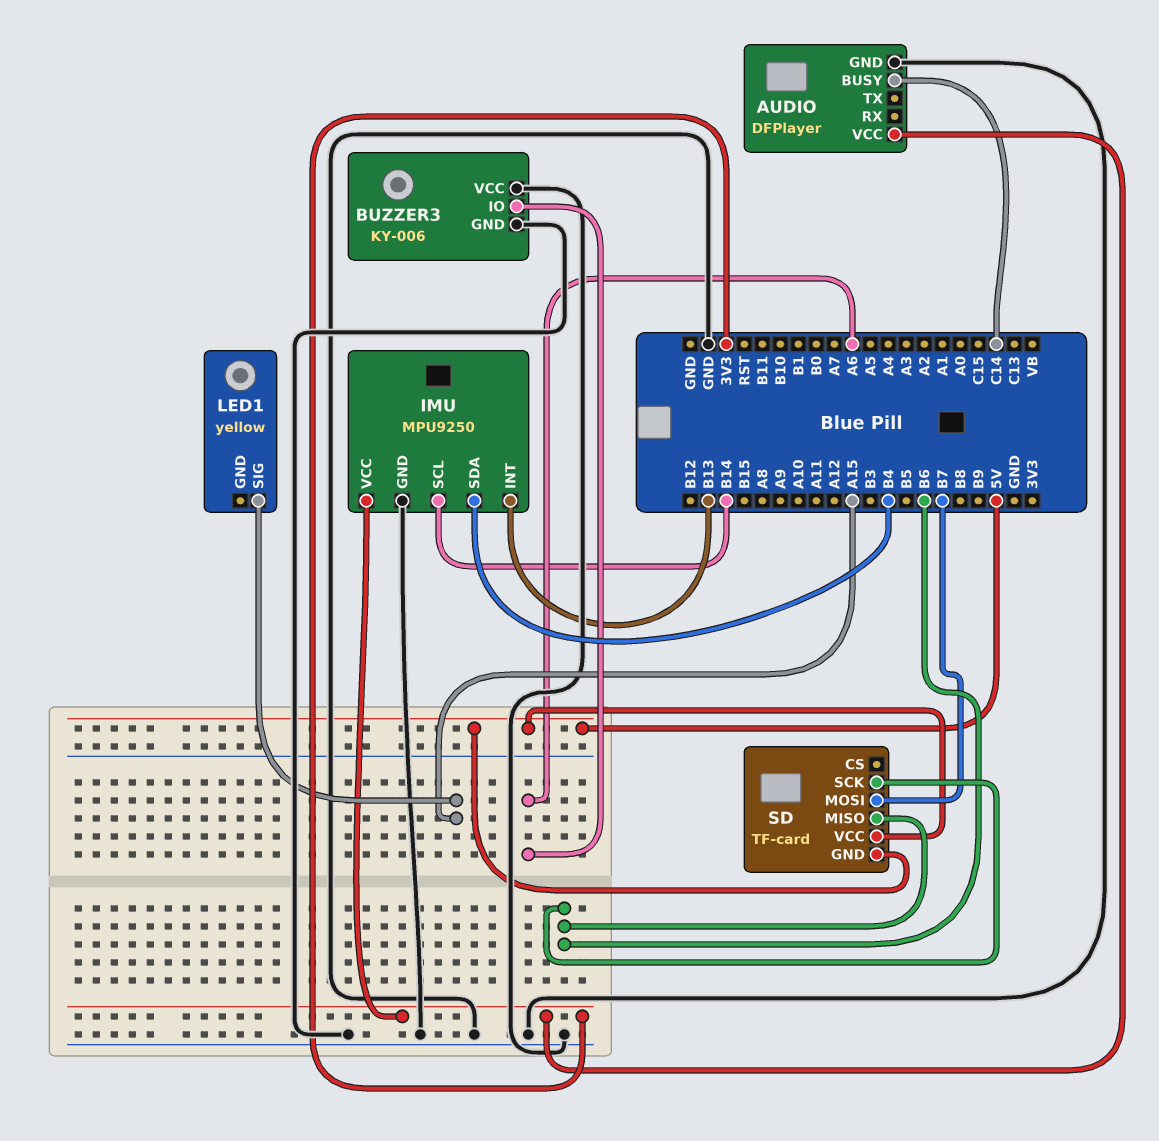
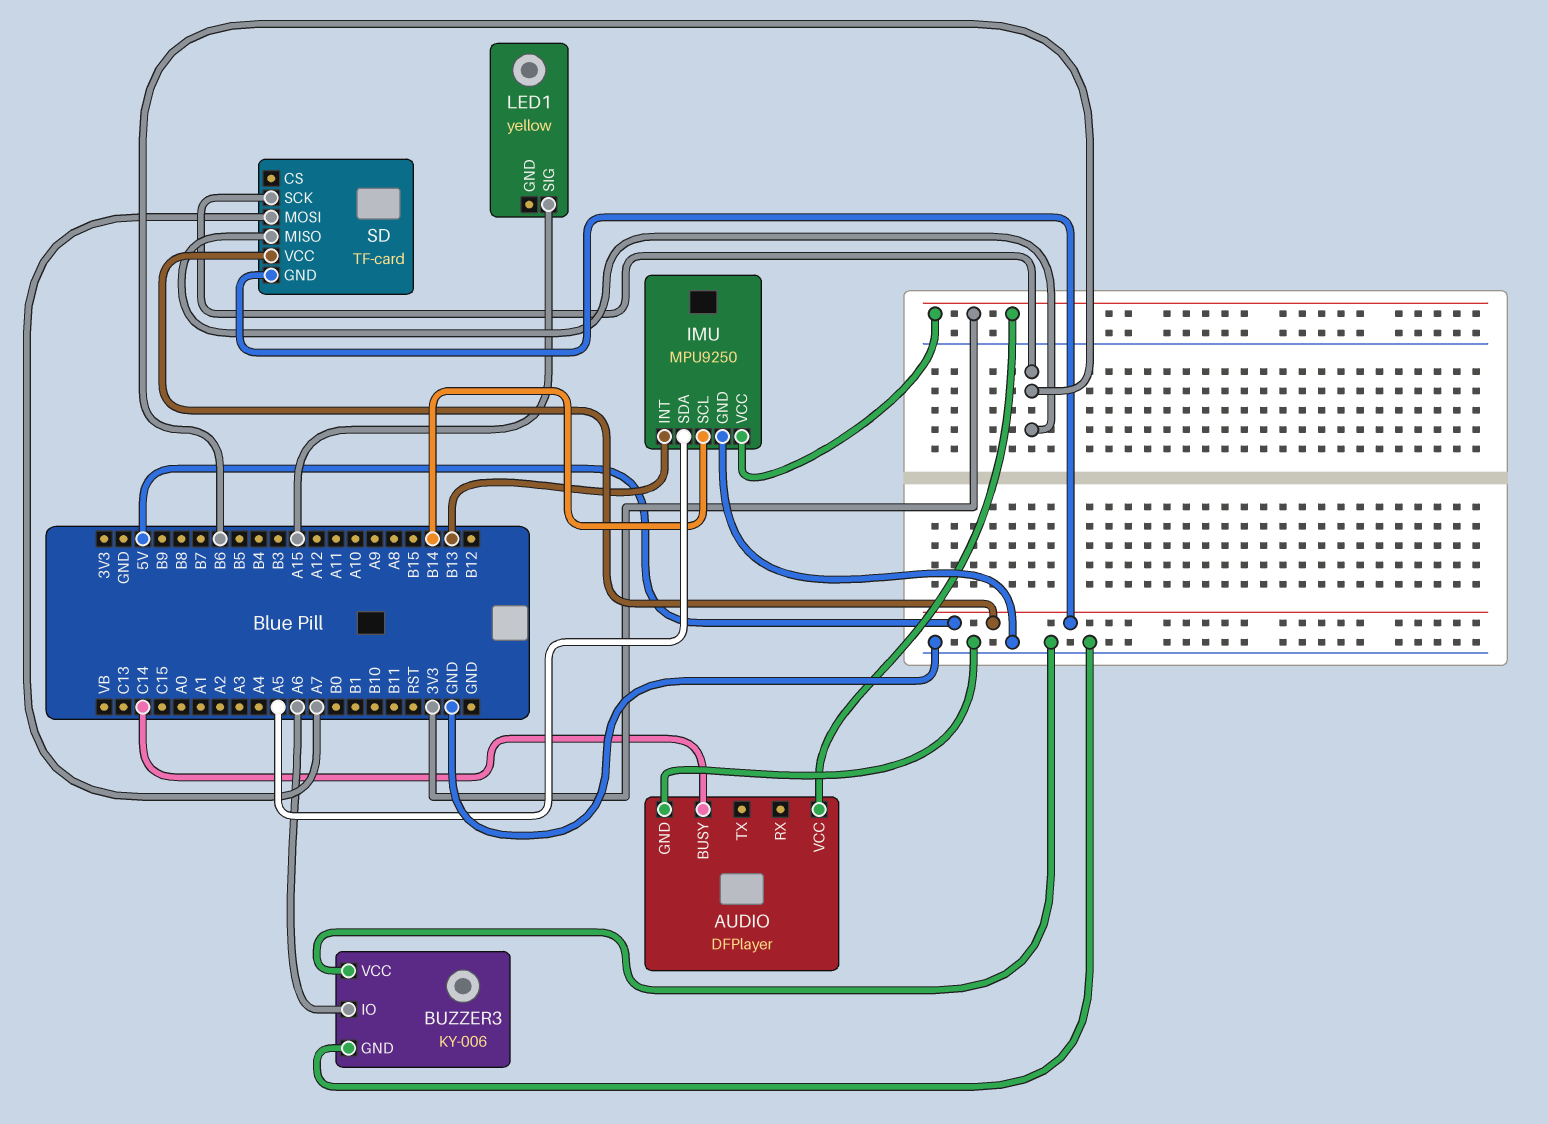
IMU pin SDA: B4 -> A5
SD pin MOSI: B7 -> A7

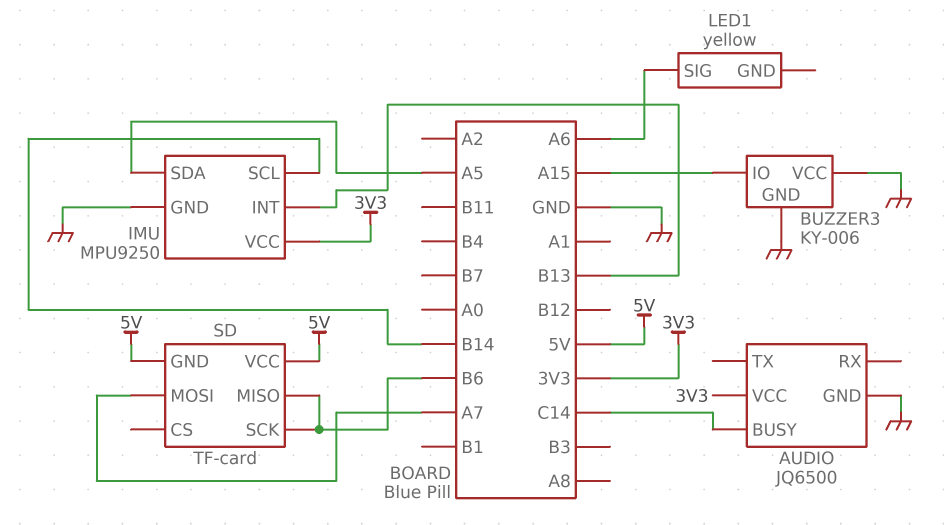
AUDIO: DFPlayer -> JQ6500
BUZZER3 pin IO: A6 -> A15
LED1 pin SIG: A15 -> A6

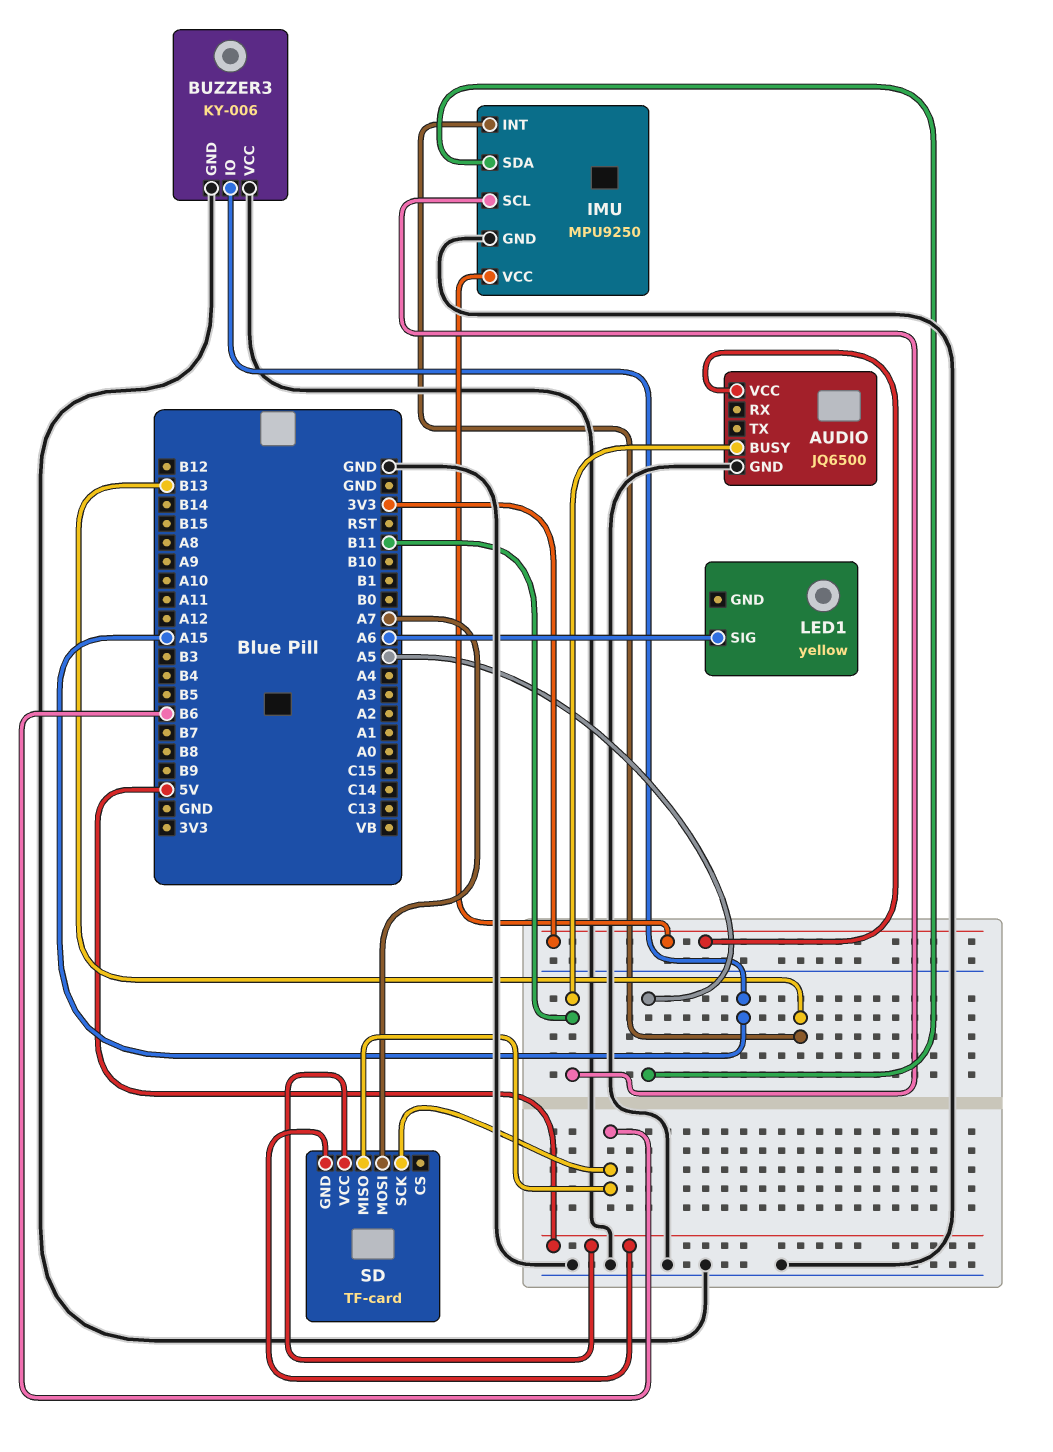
AUDIO pin BUSY: C14 -> B11
IMU pin SCL: B14 -> B11

